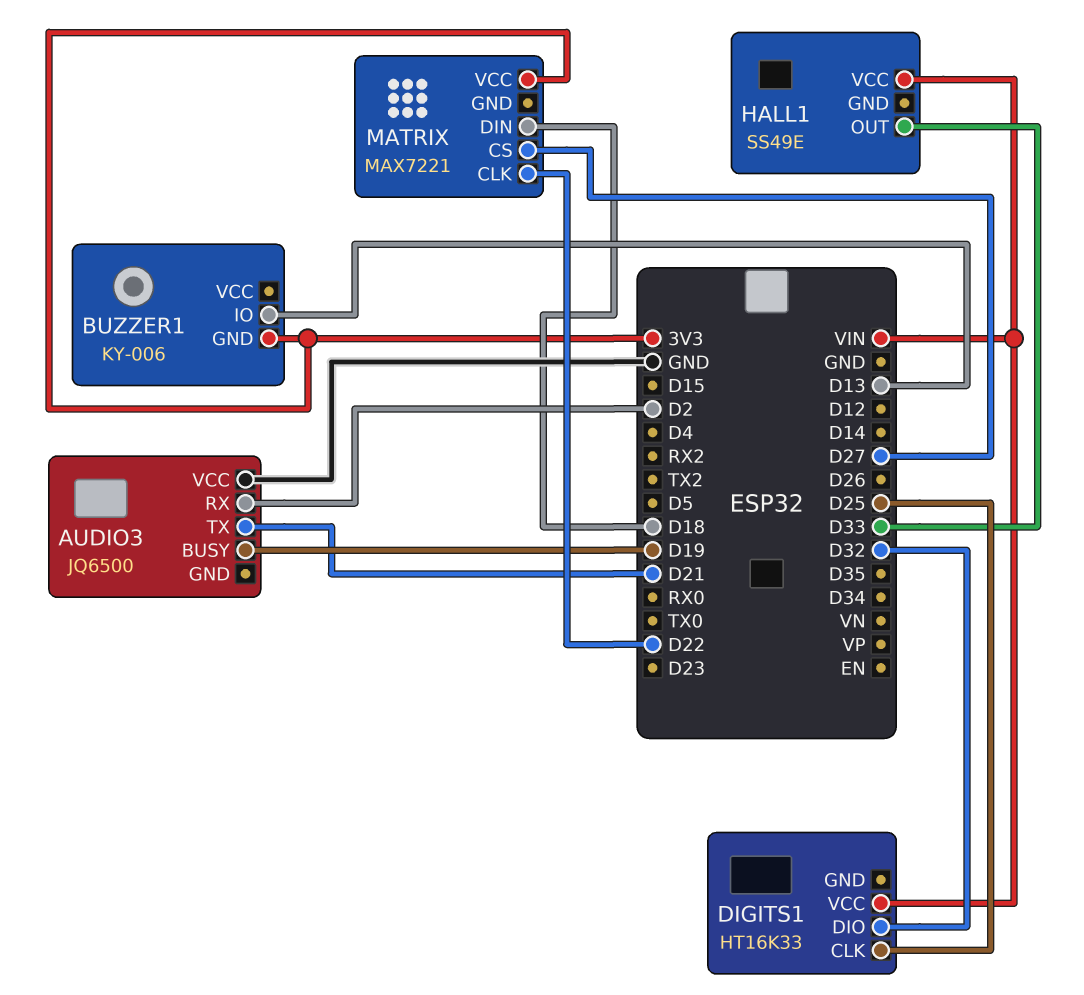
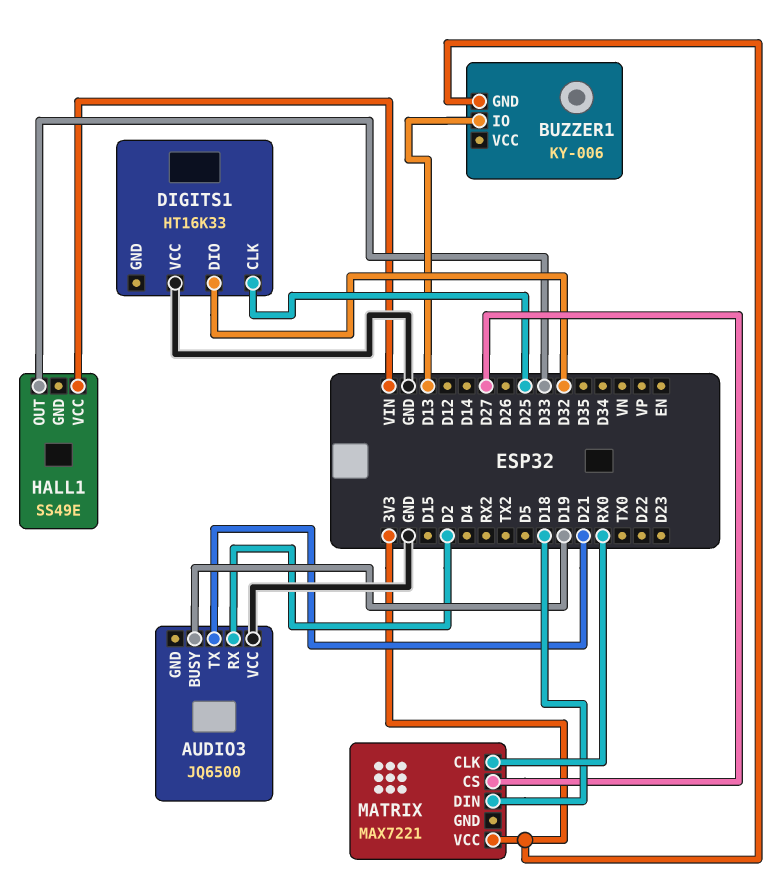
DIGITS1 pin VCC: VIN -> GND
MATRIX pin CLK: D22 -> RX0

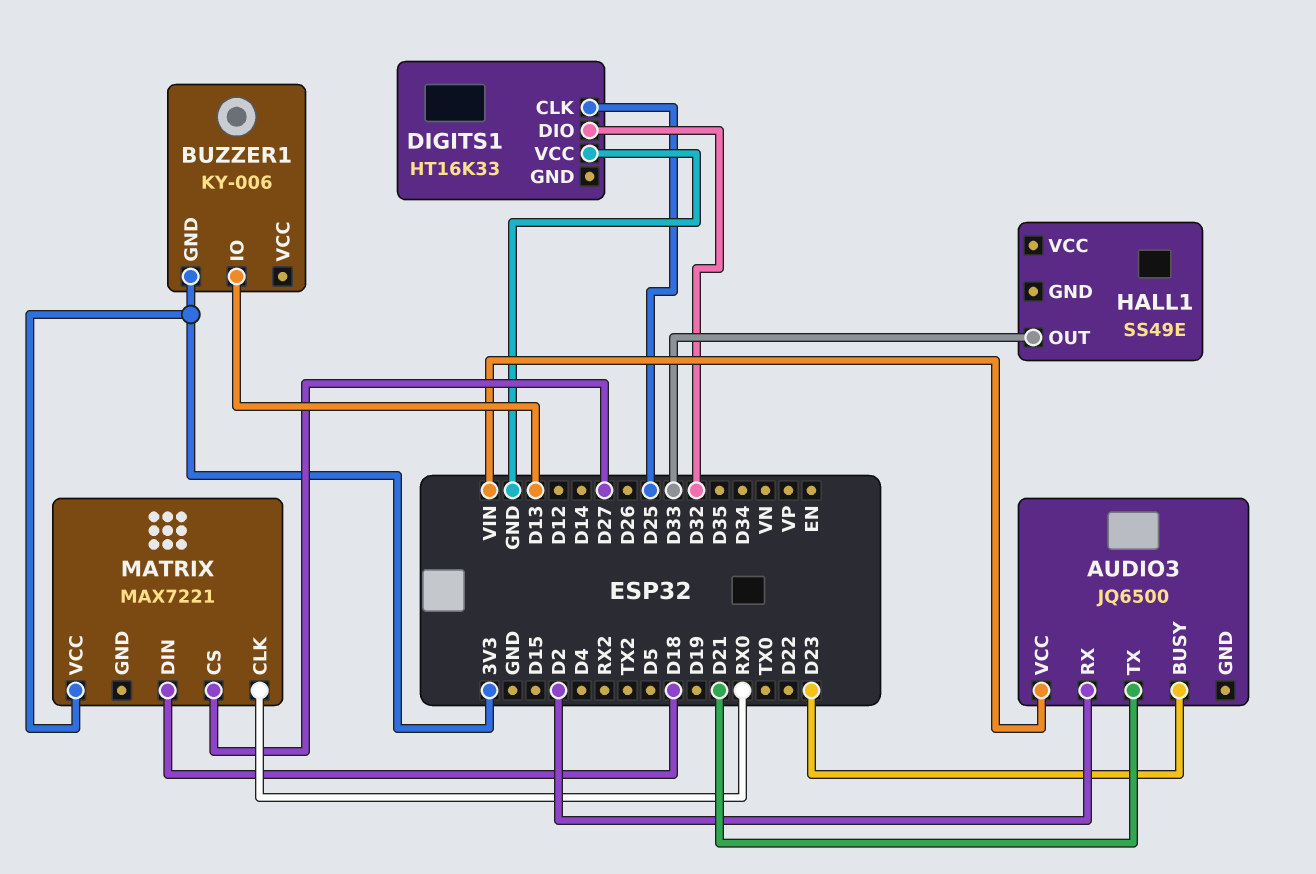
AUDIO3 pin BUSY: D19 -> D23
AUDIO3 pin VCC: GND -> VIN
HALL1 pin VCC: VIN -> none

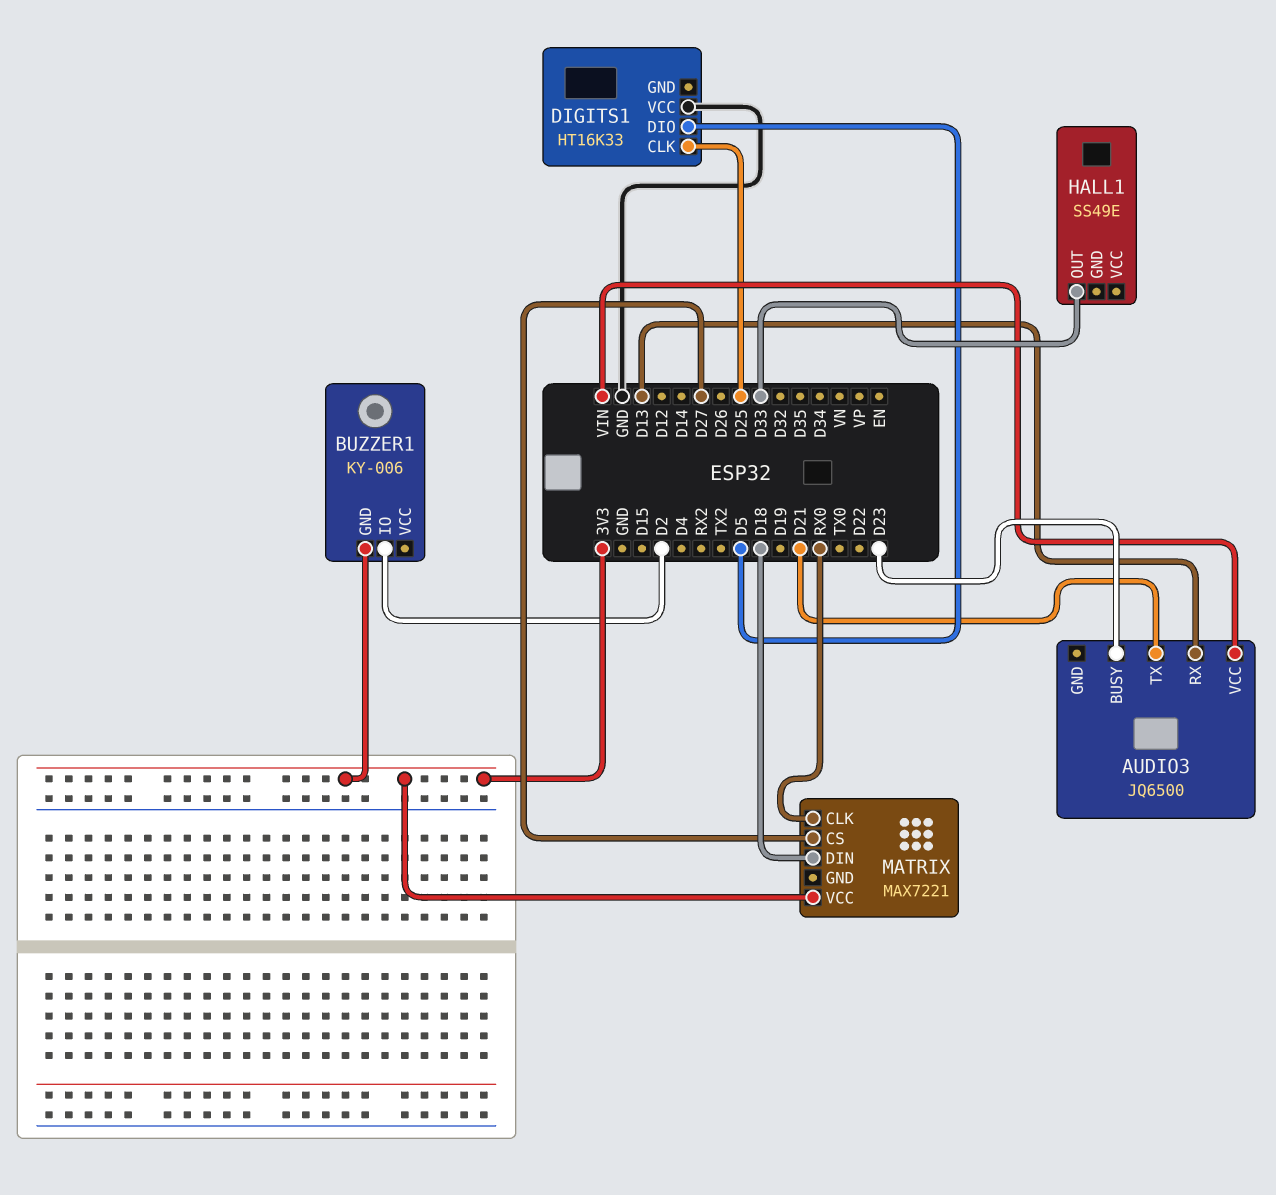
AUDIO3 pin RX: D2 -> D13
BUZZER1 pin IO: D13 -> D2
DIGITS1 pin DIO: D32 -> D5

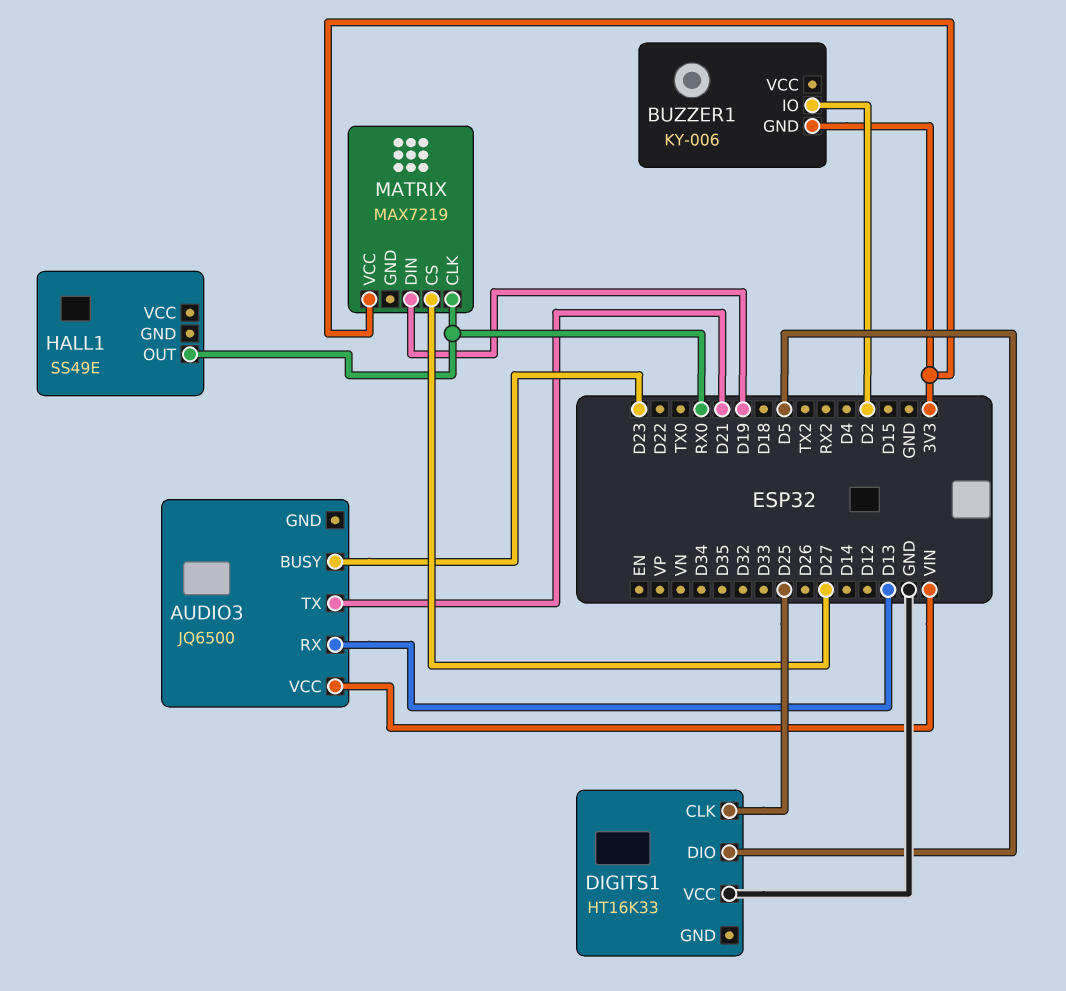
HALL1 pin OUT: D33 -> RX0
MATRIX: MAX7221 -> MAX7219
MATRIX pin DIN: D18 -> D19

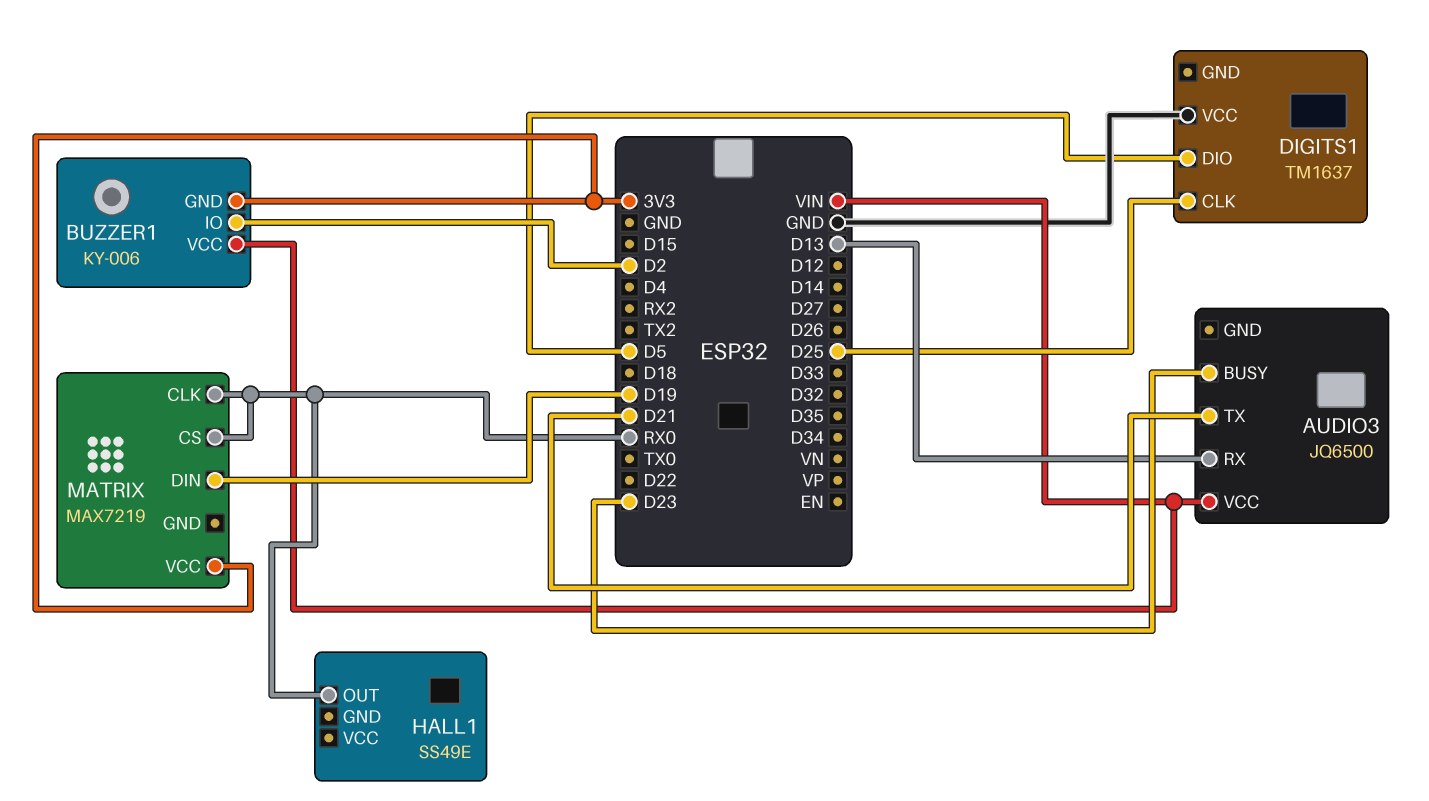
BUZZER1 pin VCC: none -> VIN
DIGITS1: HT16K33 -> TM1637
MATRIX pin CS: D27 -> RX0

